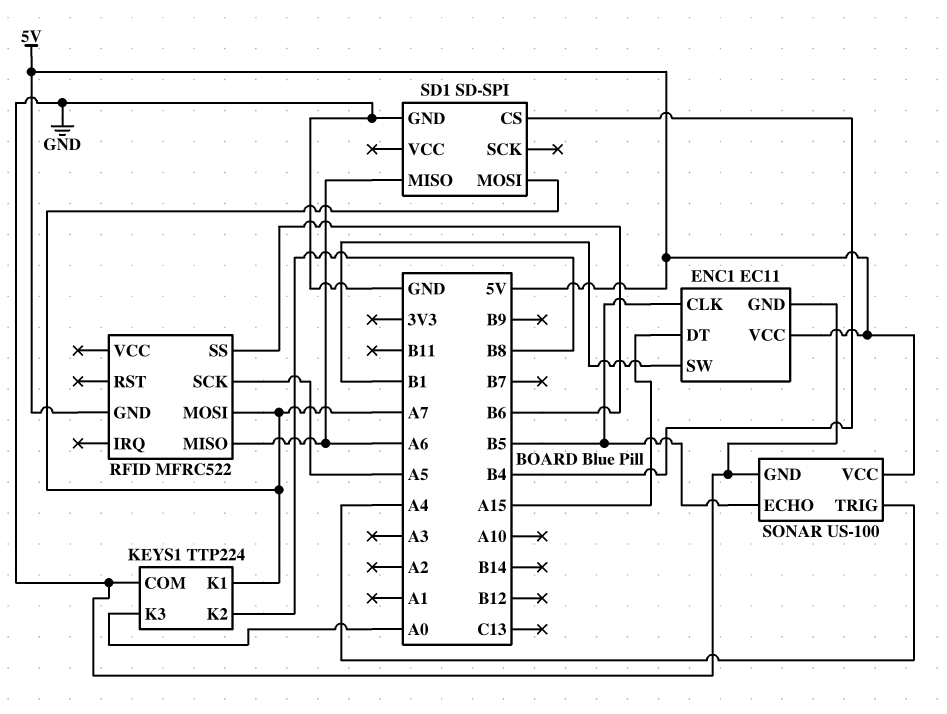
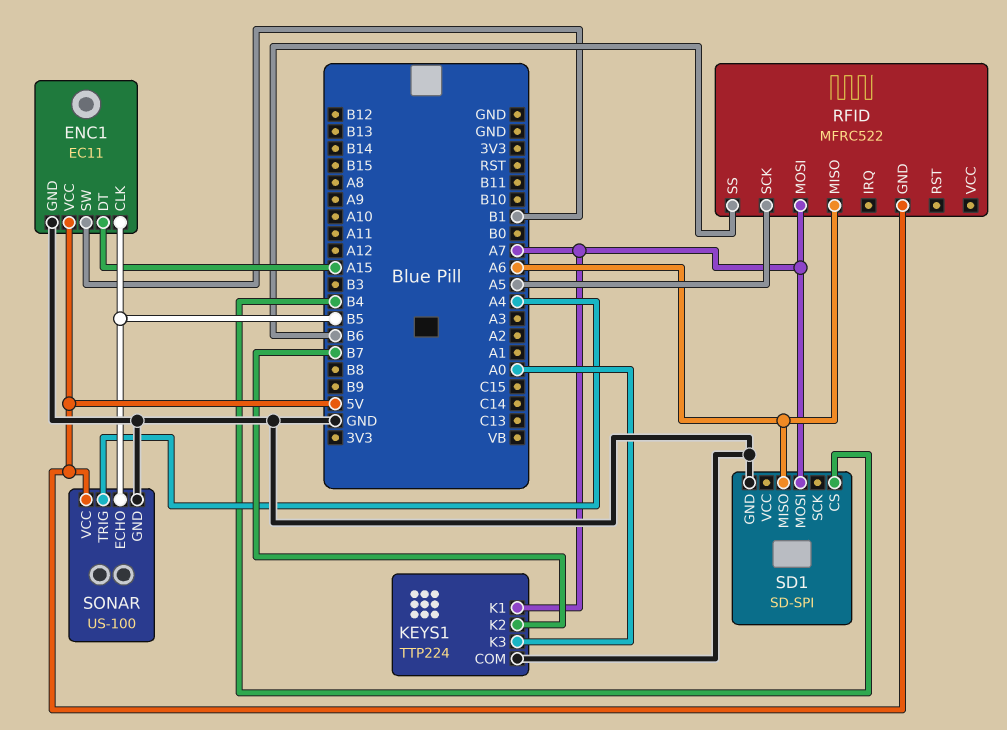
KEYS1 pin K2: B8 -> B7

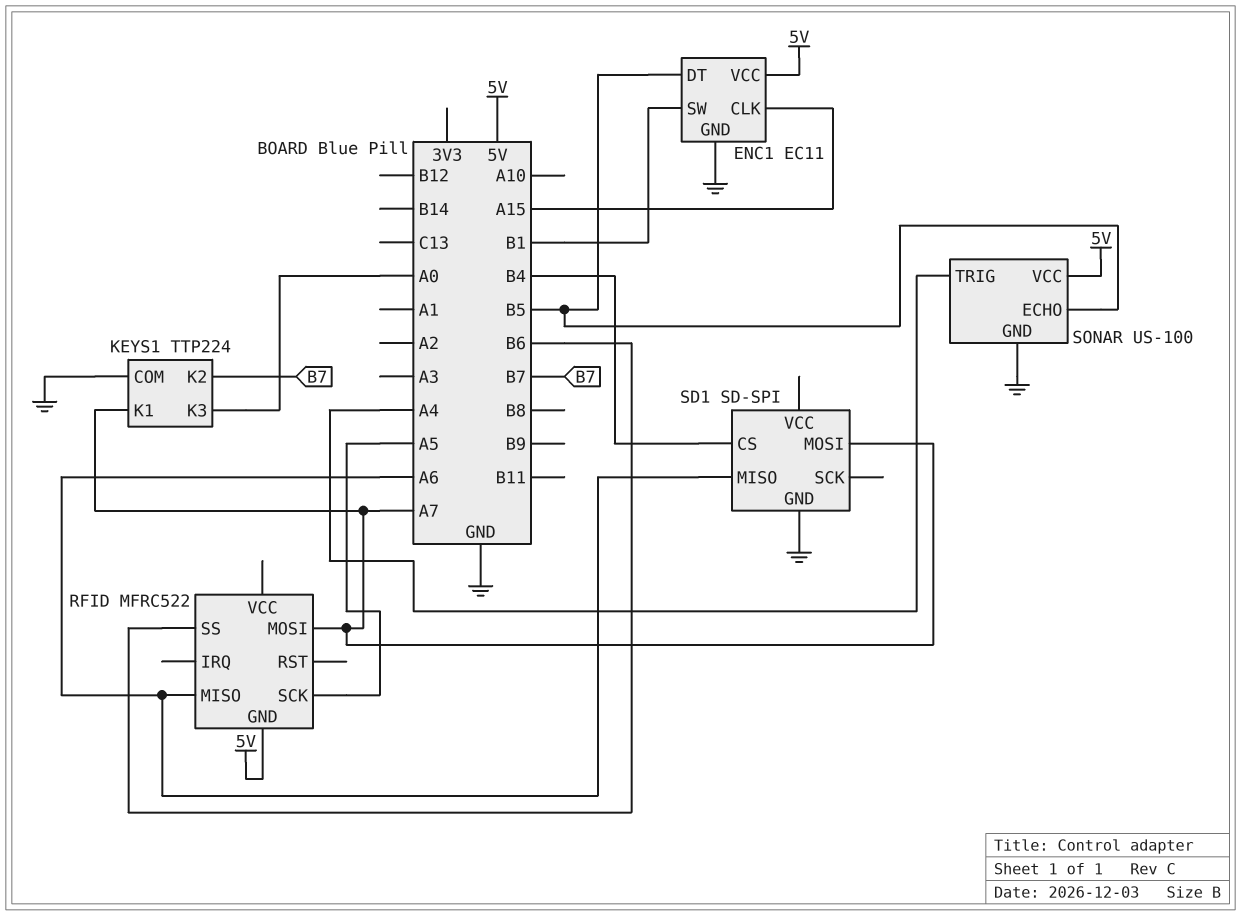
ENC1 pin CLK: B5 -> A15
ENC1 pin DT: A15 -> B5

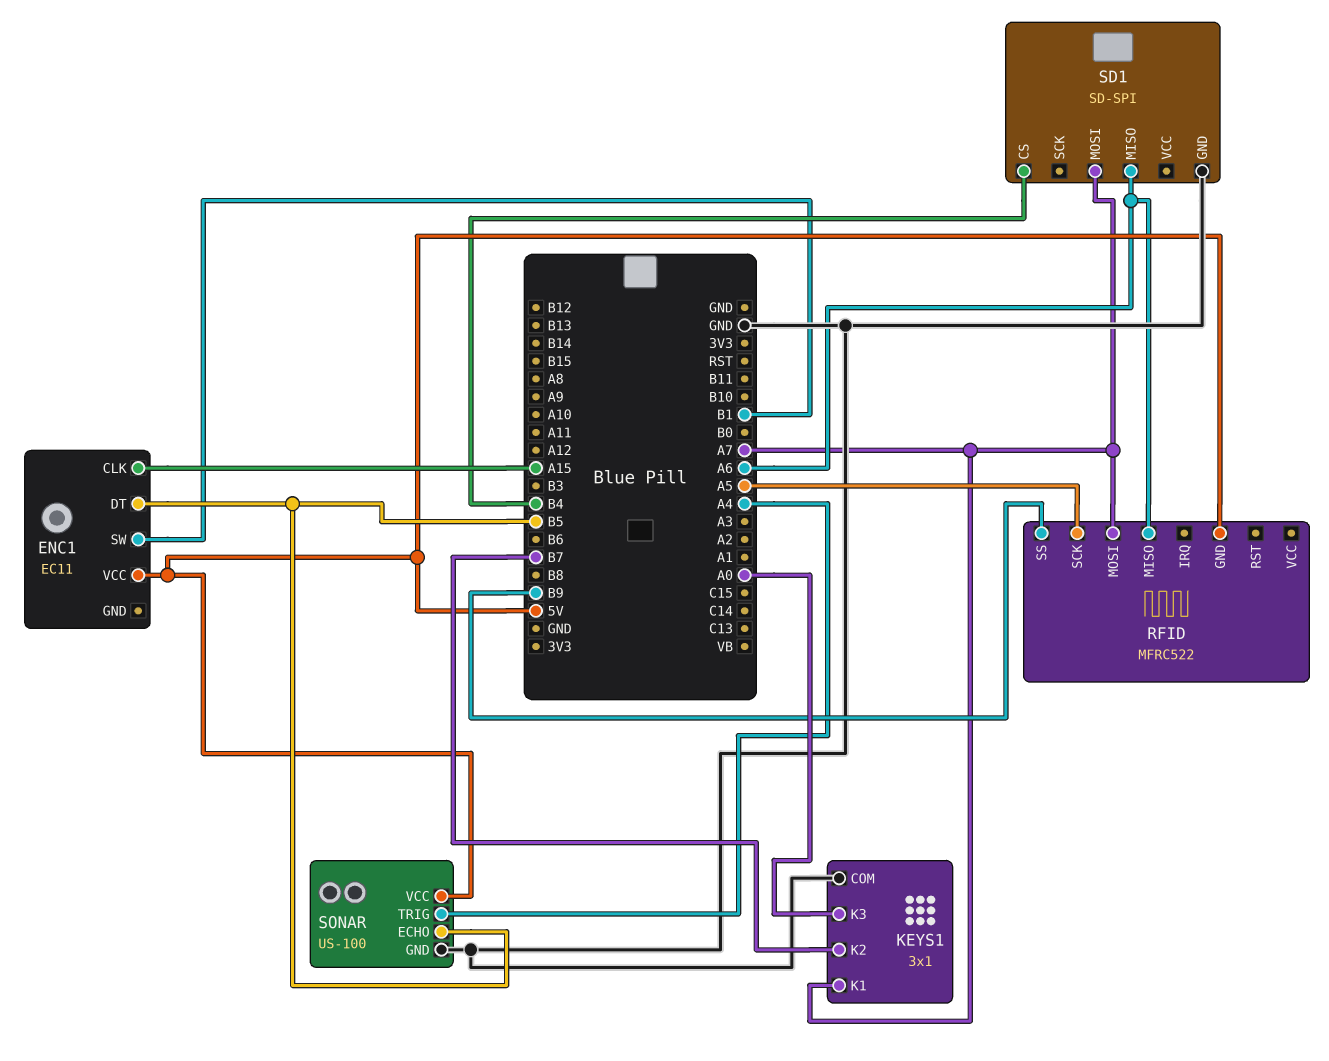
ENC1 pin GND: GND -> none
KEYS1: TTP224 -> 3x1
RFID pin SS: B6 -> B9

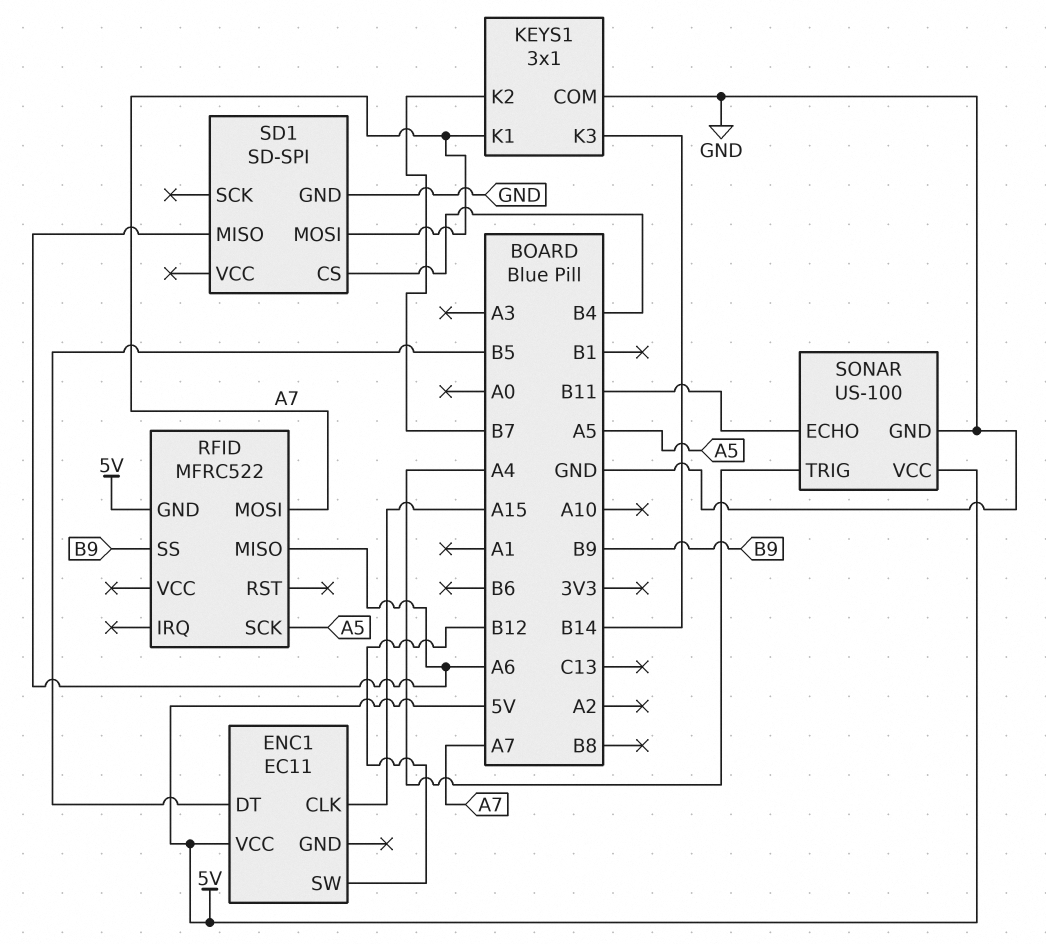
ENC1 pin SW: B1 -> B12
KEYS1 pin K3: A0 -> B14
SONAR pin ECHO: B5 -> B11

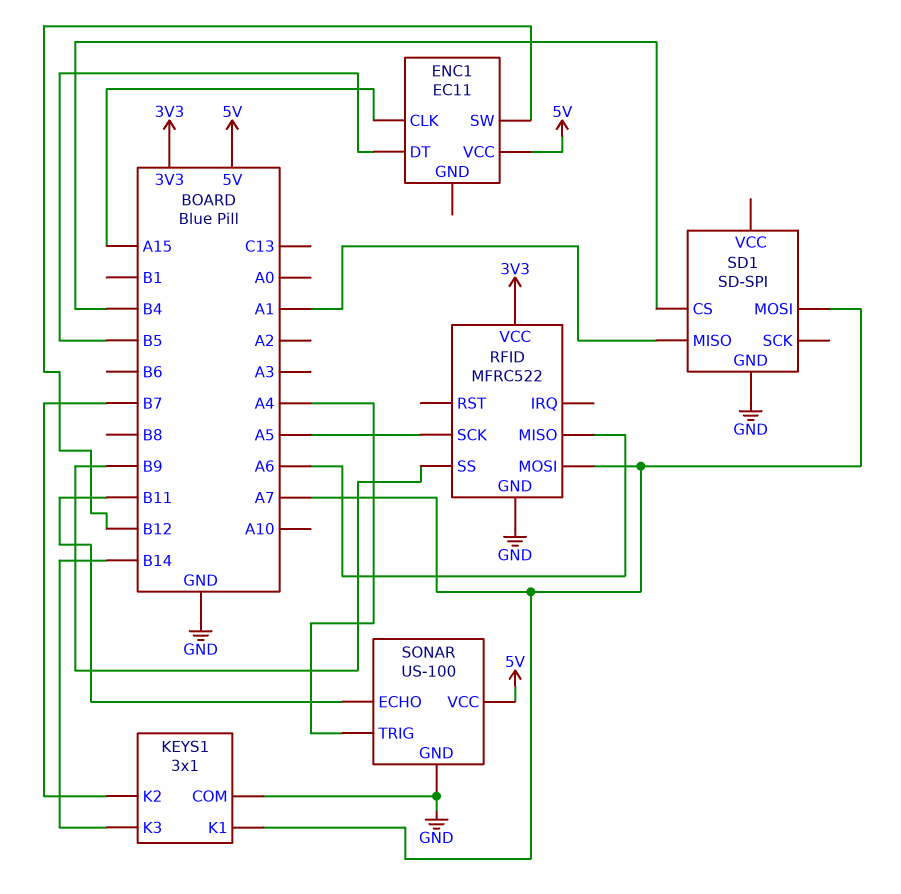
RFID pin GND: 5V -> GND
RFID pin VCC: none -> 3V3
SD1 pin MISO: A6 -> A1

